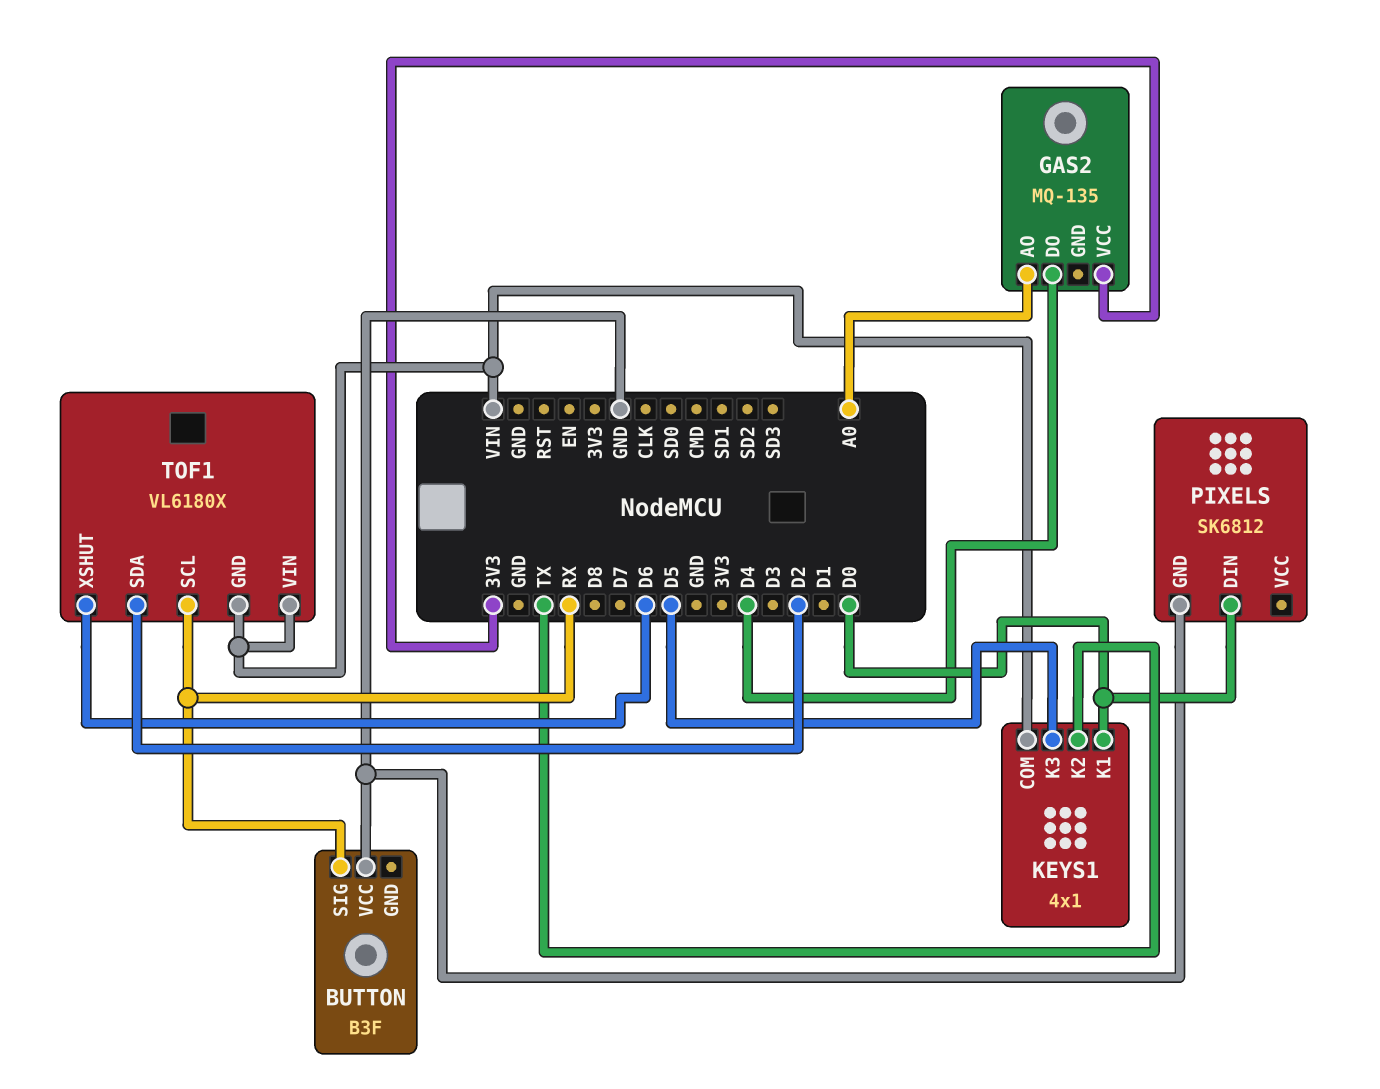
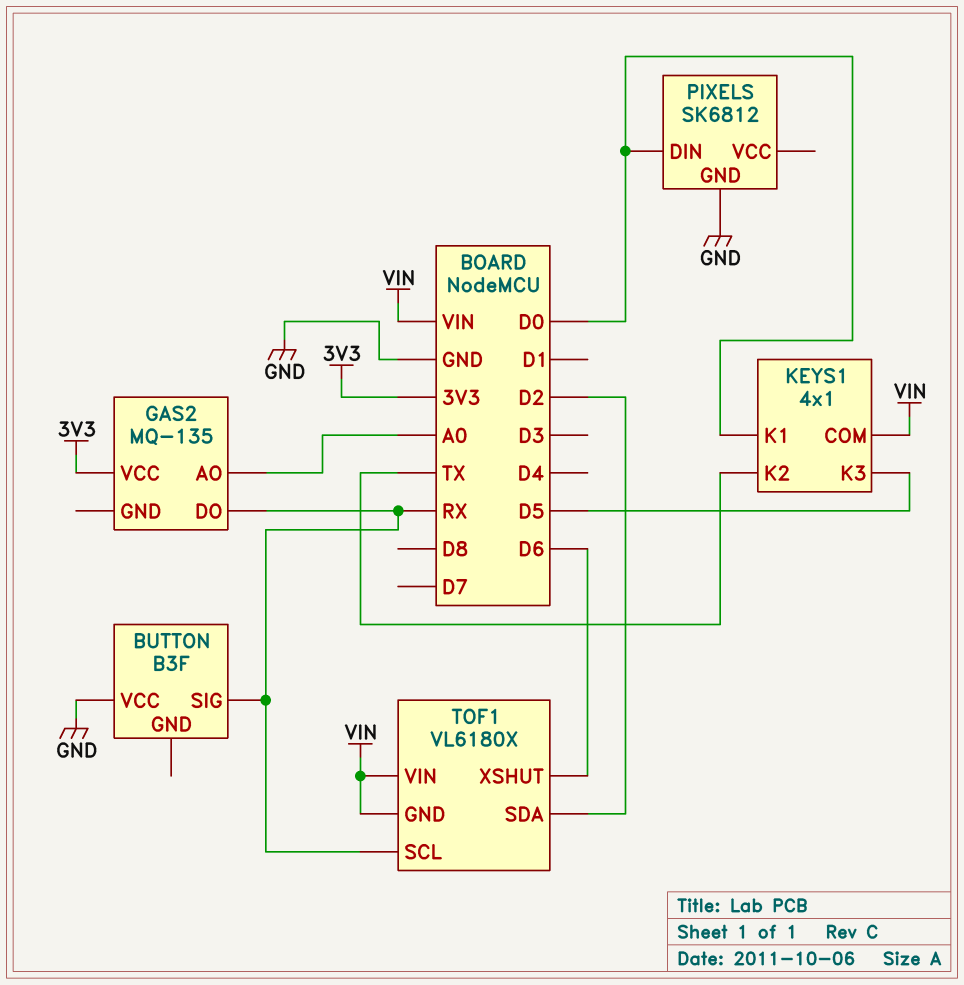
GAS2 pin DO: D4 -> RX

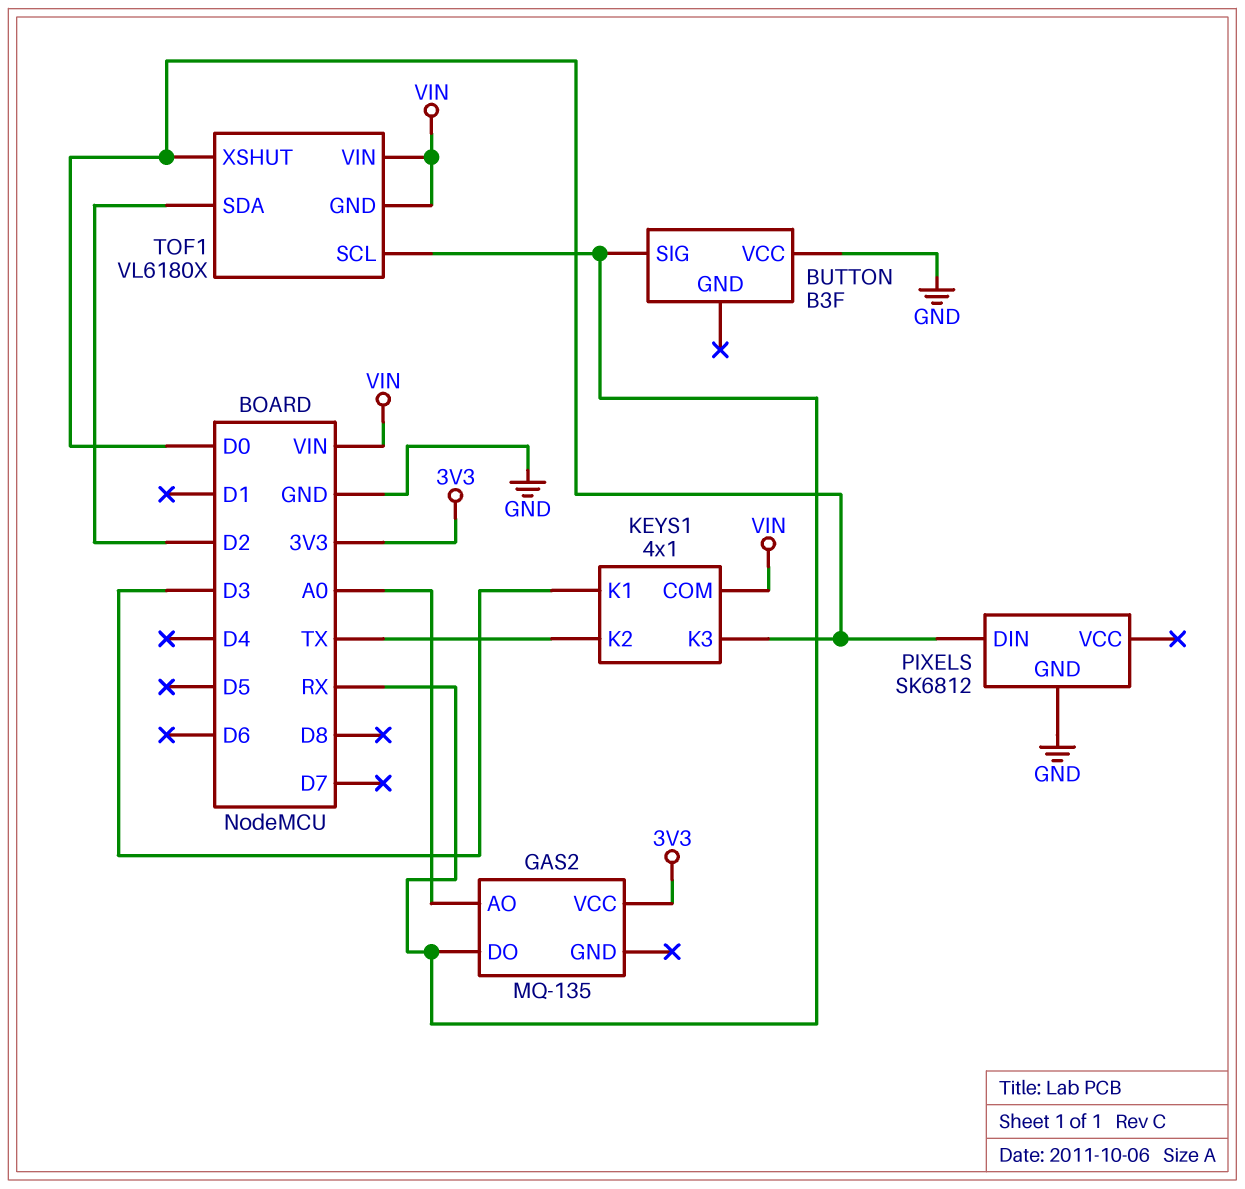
KEYS1 pin K1: D0 -> D3
KEYS1 pin K3: D5 -> D0
TOF1 pin XSHUT: D6 -> D0

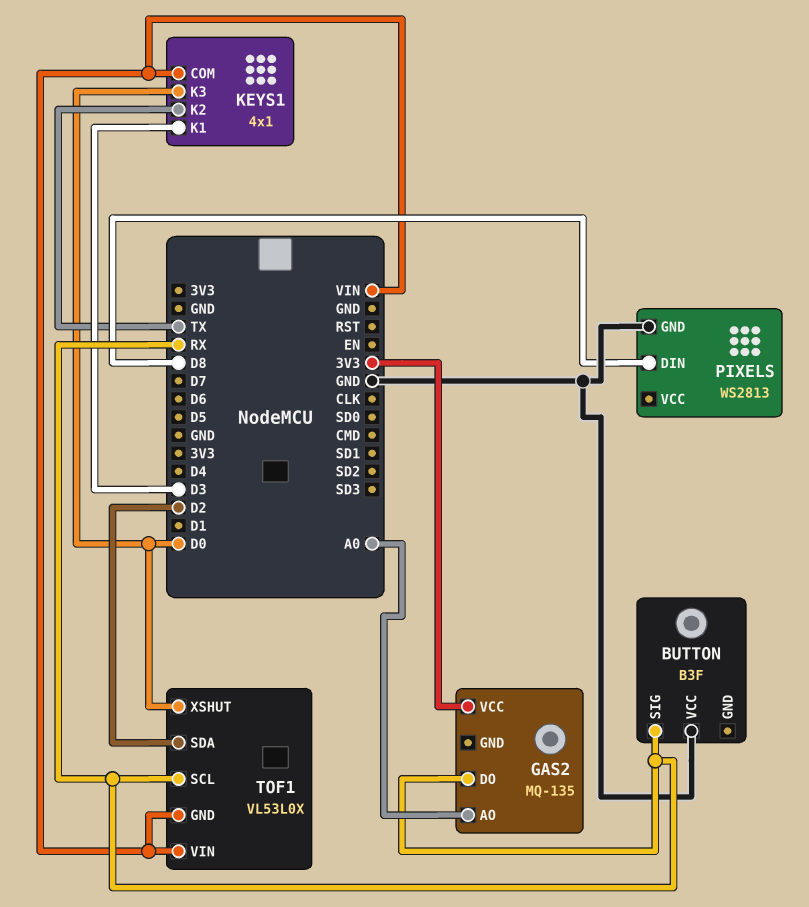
PIXELS: SK6812 -> WS2813
PIXELS pin DIN: D0 -> D8
TOF1: VL6180X -> VL53L0X

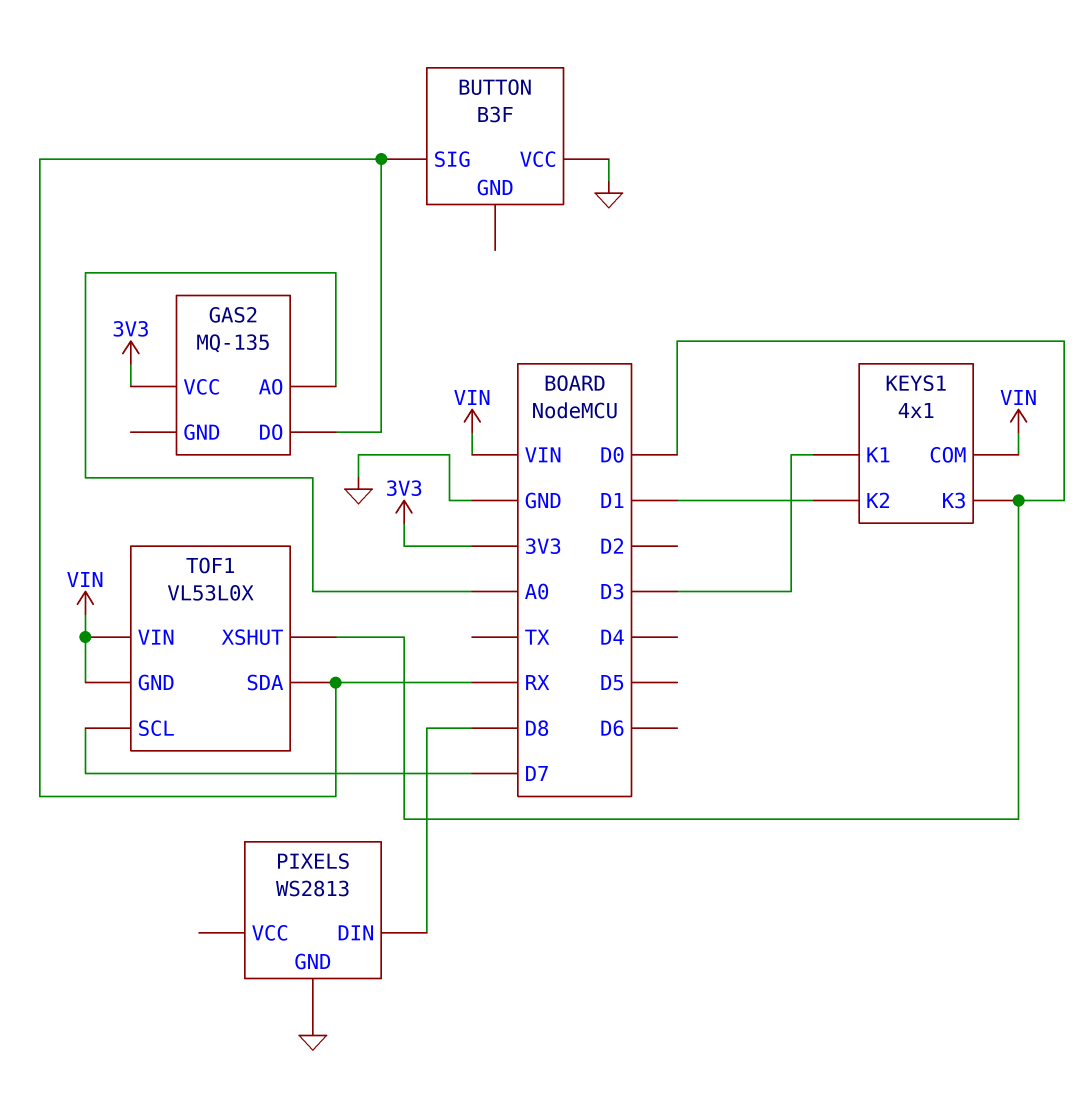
KEYS1 pin K2: TX -> D1
TOF1 pin SCL: RX -> D7
TOF1 pin SDA: D2 -> RX

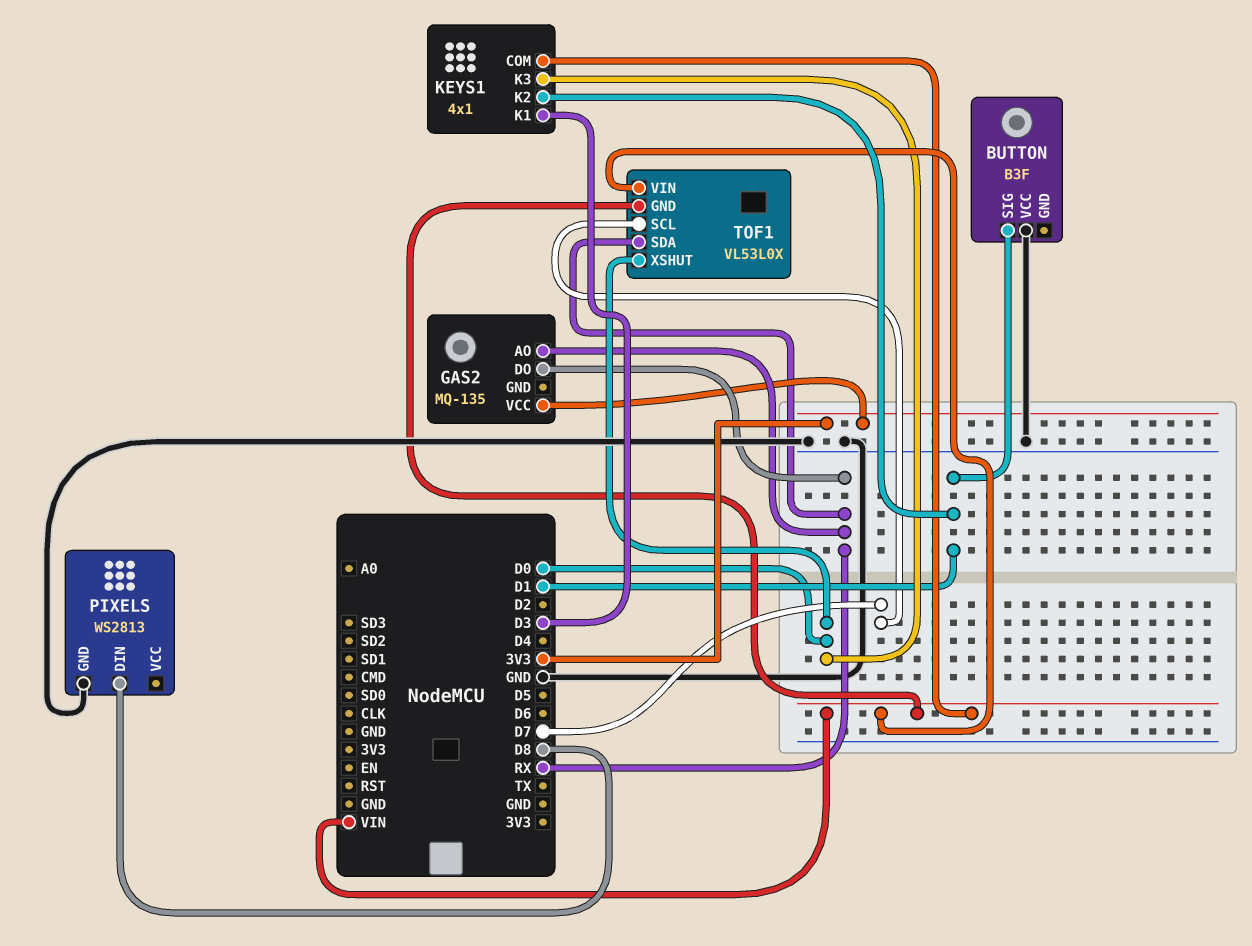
BUTTON pin SIG: RX -> D1
GAS2 pin AO: A0 -> RX

